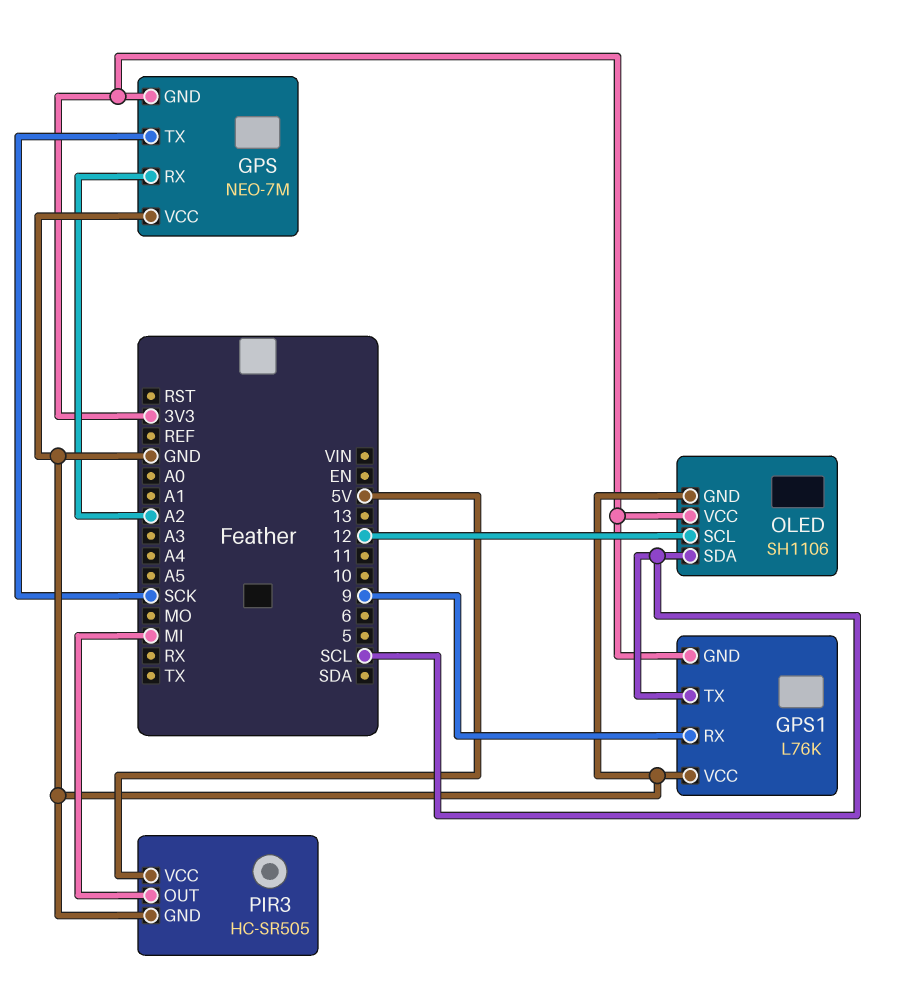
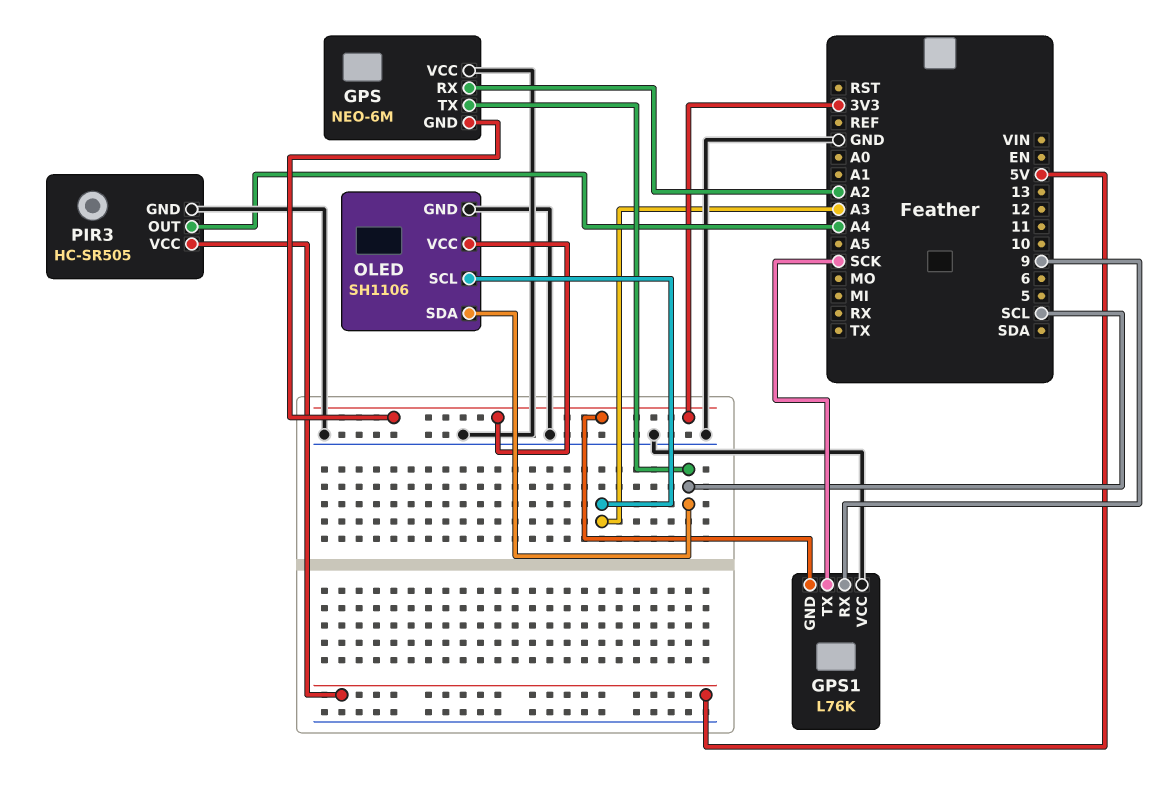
GPS: NEO-7M -> NEO-6M
GPS pin TX: SCK -> SCL
GPS1 pin TX: SCL -> SCK
OLED pin SCL: 12 -> A3
PIR3 pin OUT: MI -> A4

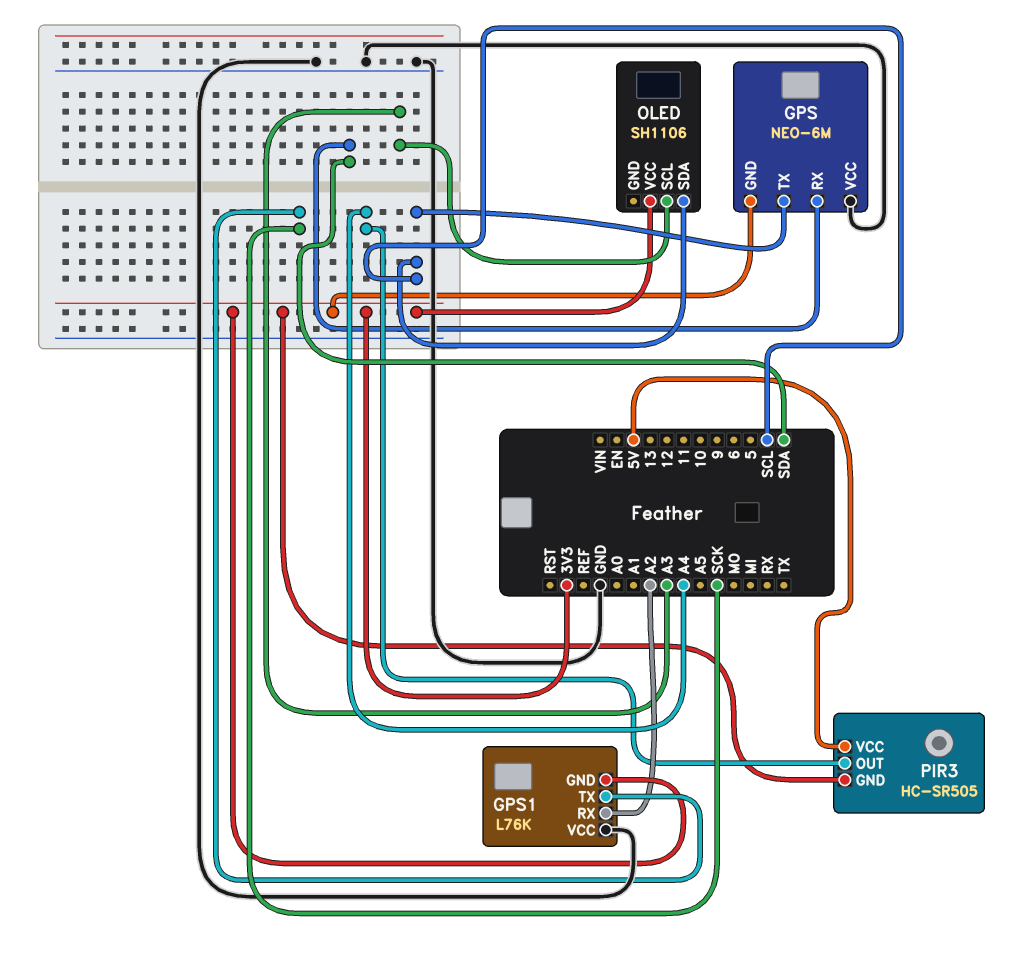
GPS pin RX: A2 -> SDA
GPS1 pin RX: 9 -> A2
OLED pin GND: GND -> none
PIR3 pin GND: GND -> 3V3

